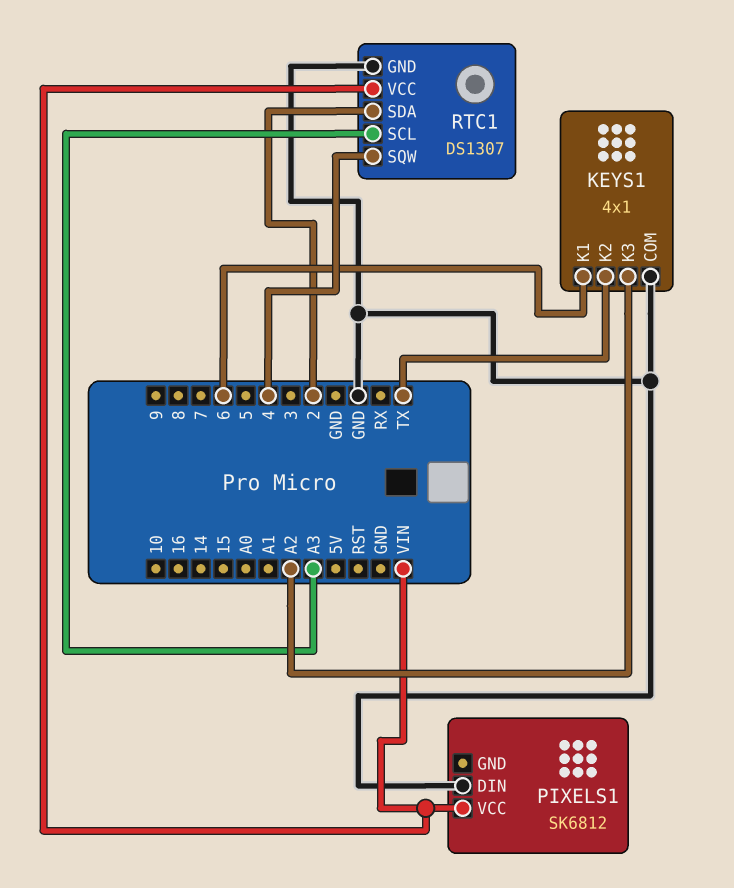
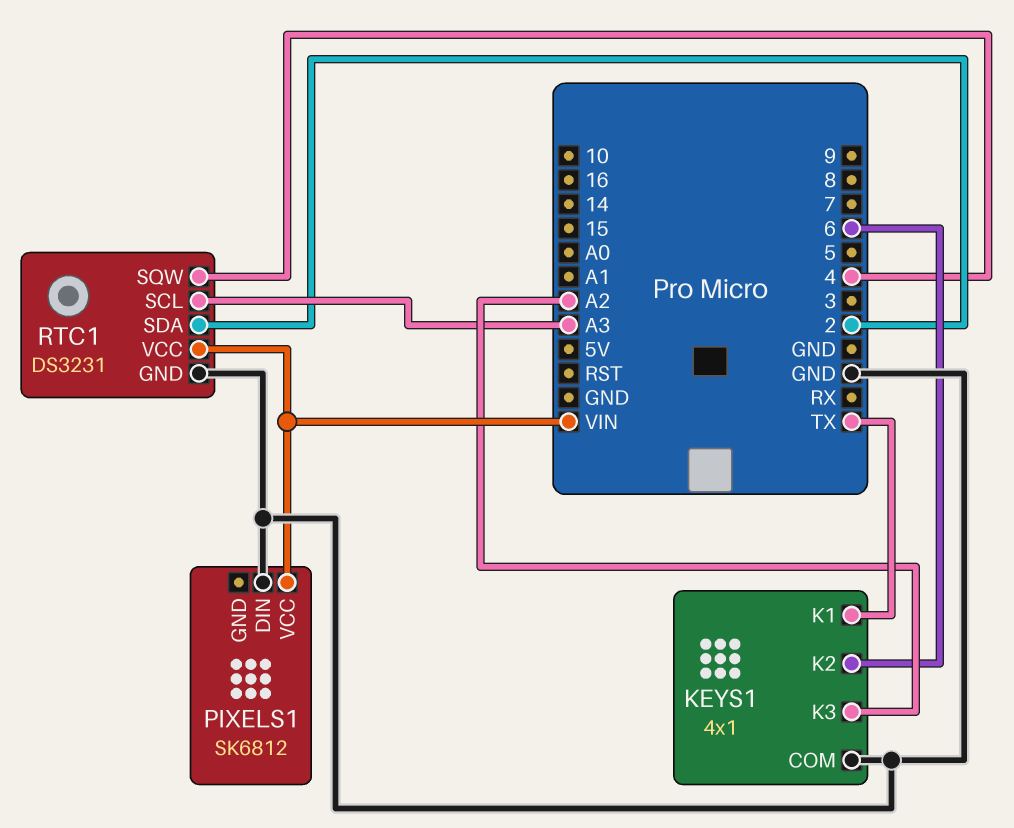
KEYS1 pin K1: 6 -> TX
KEYS1 pin K2: TX -> 6
RTC1: DS1307 -> DS3231

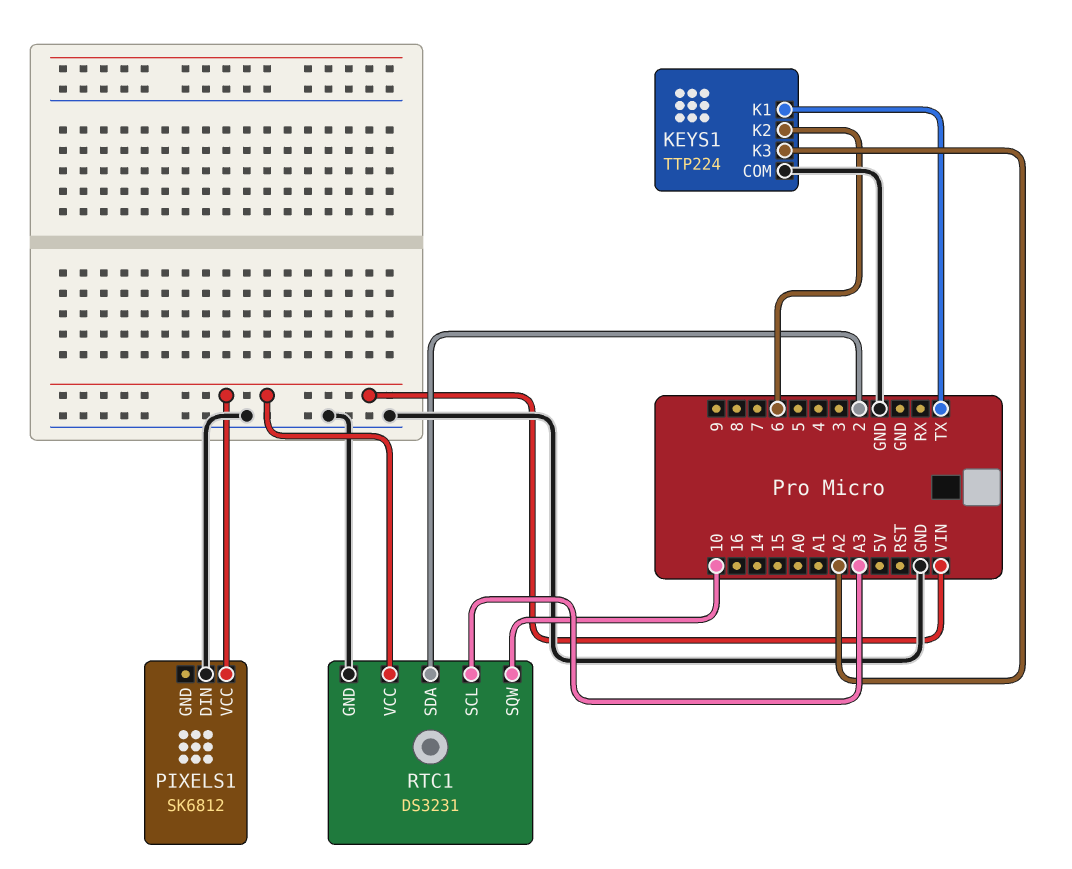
KEYS1: 4x1 -> TTP224
RTC1 pin SQW: 4 -> 10

